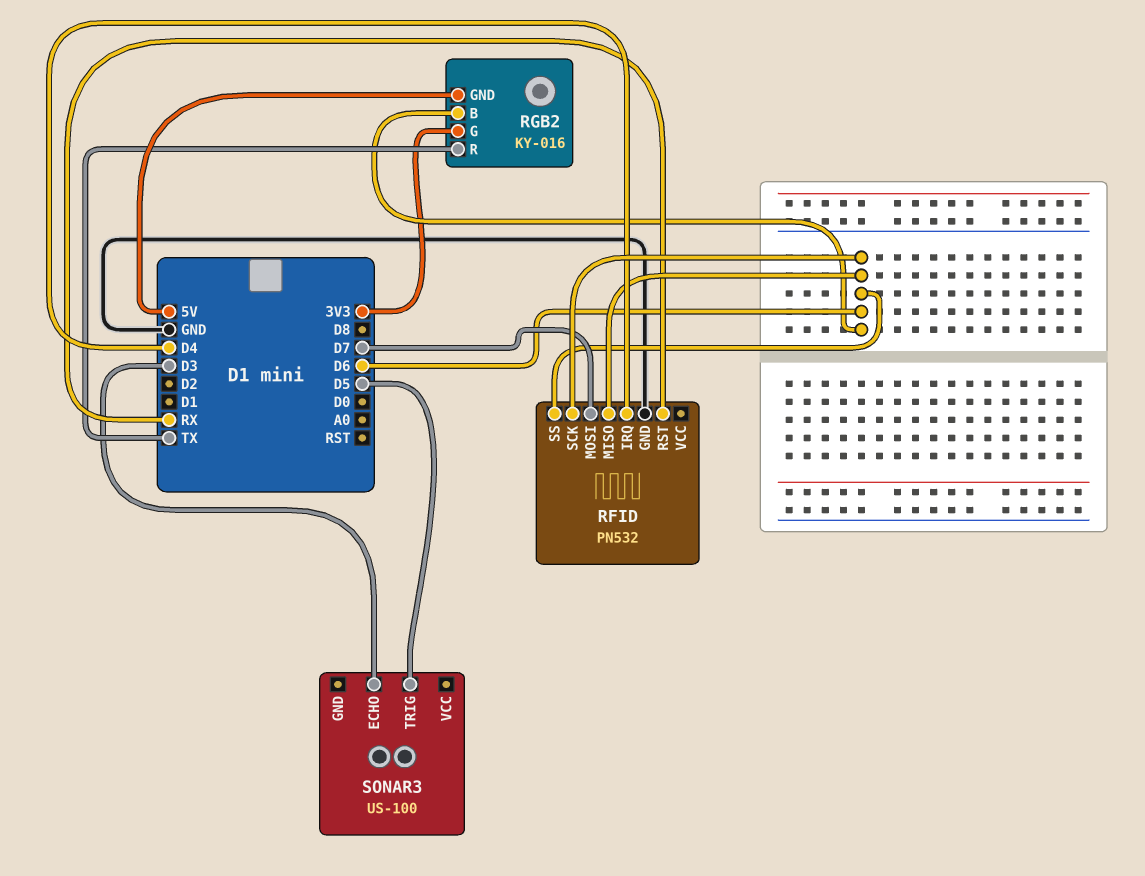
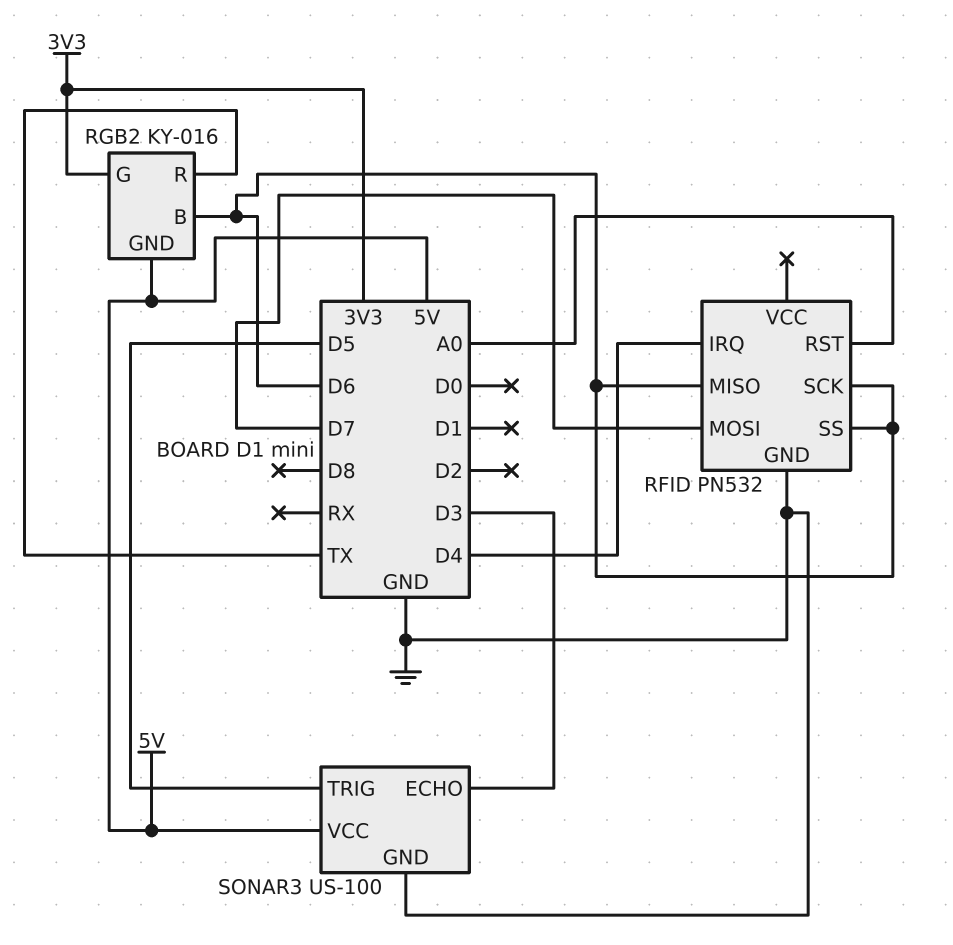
RFID pin RST: RX -> A0
SONAR3 pin GND: none -> GND
SONAR3 pin VCC: none -> 5V

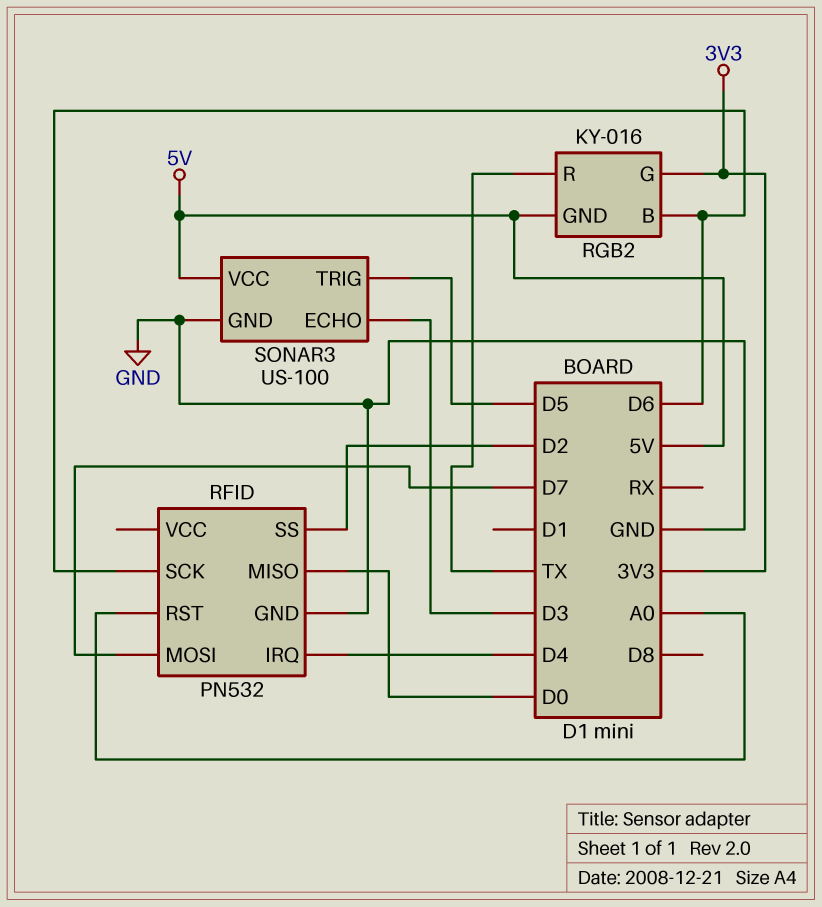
RFID pin MISO: D6 -> D0
RFID pin SS: D6 -> D2

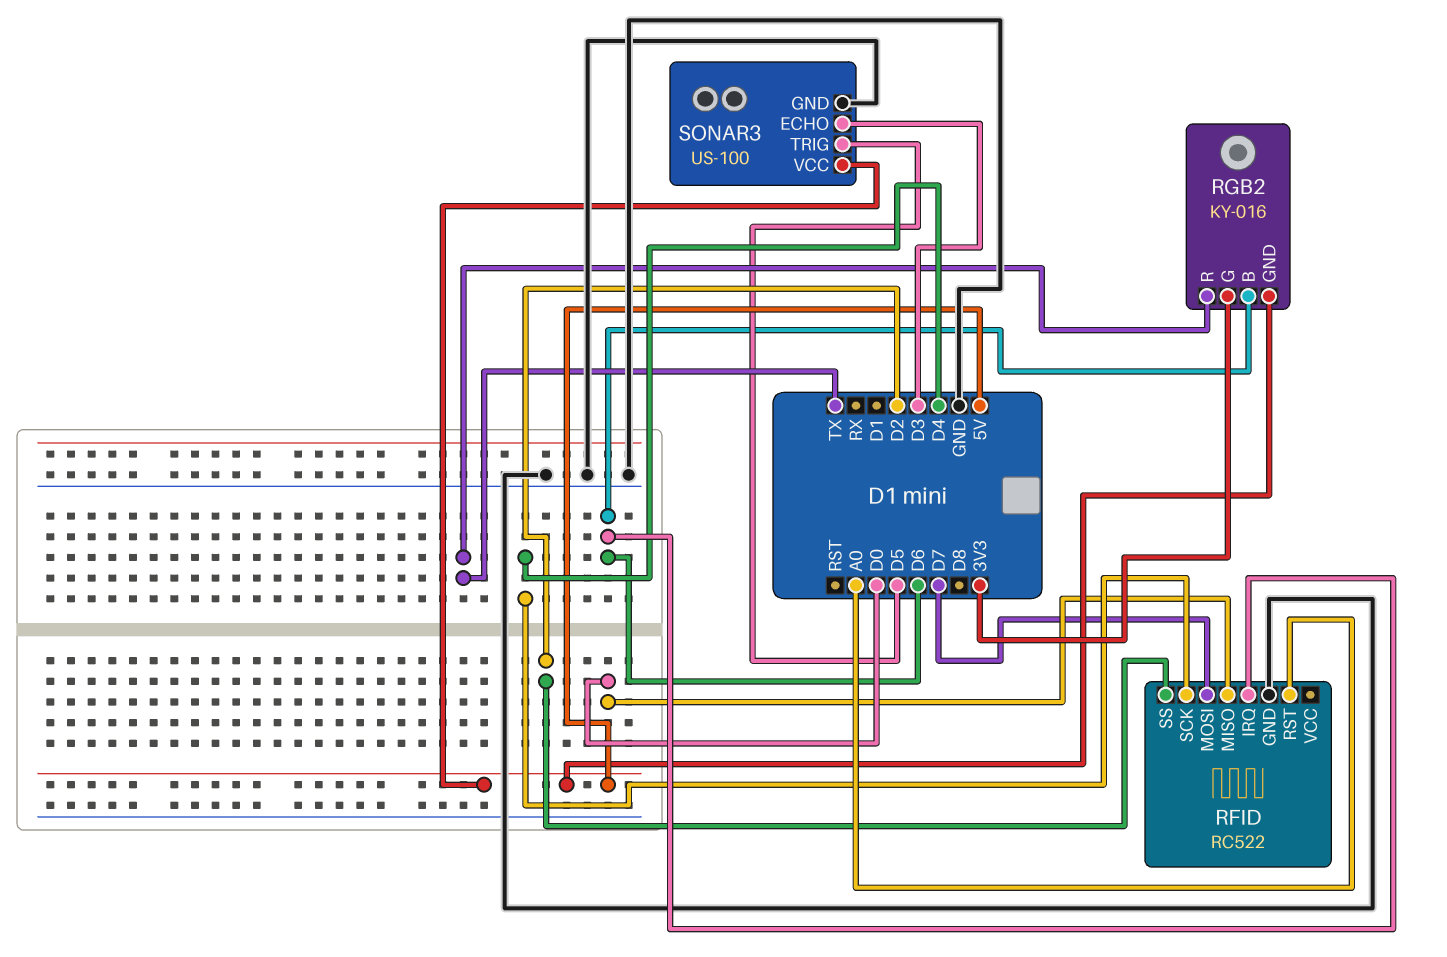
RFID: PN532 -> RC522
RFID pin IRQ: D4 -> D6
RFID pin SCK: D6 -> D4

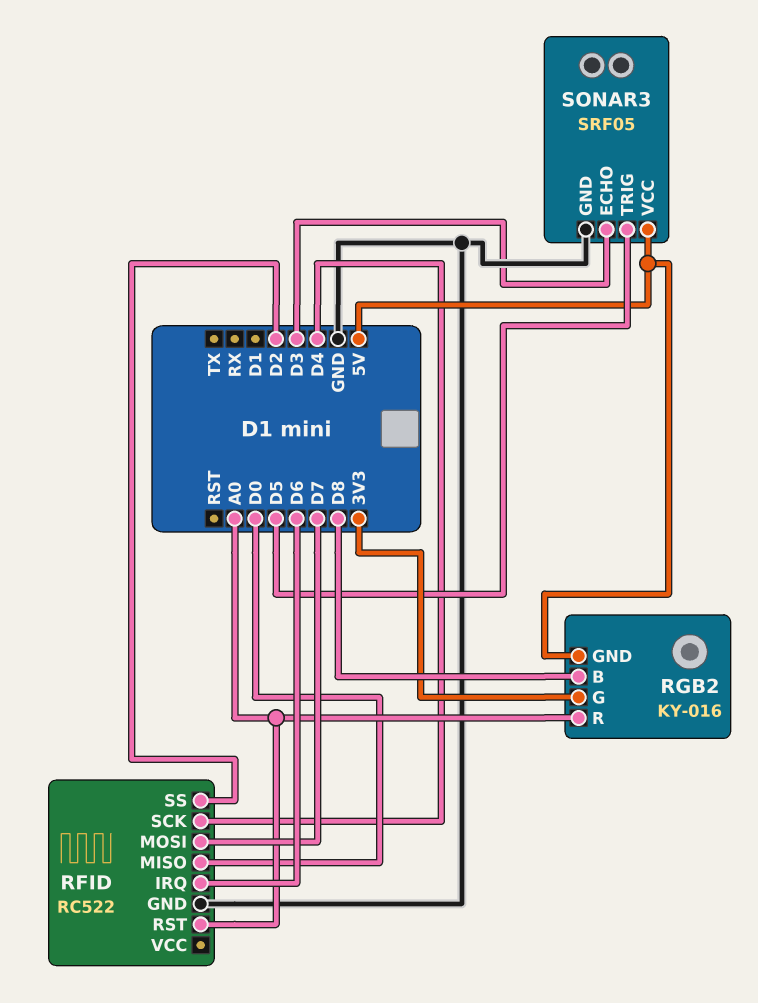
RGB2 pin B: D6 -> D8
RGB2 pin R: TX -> A0
SONAR3: US-100 -> SRF05

